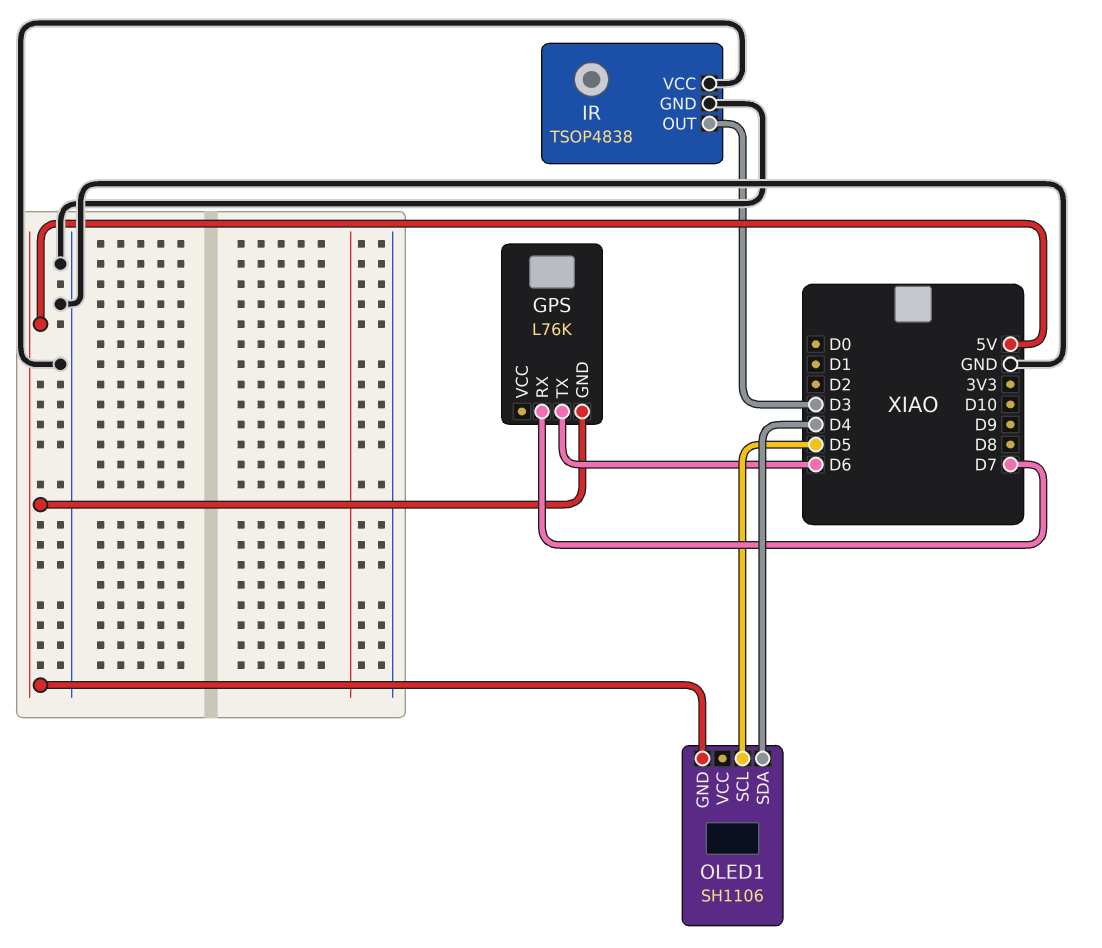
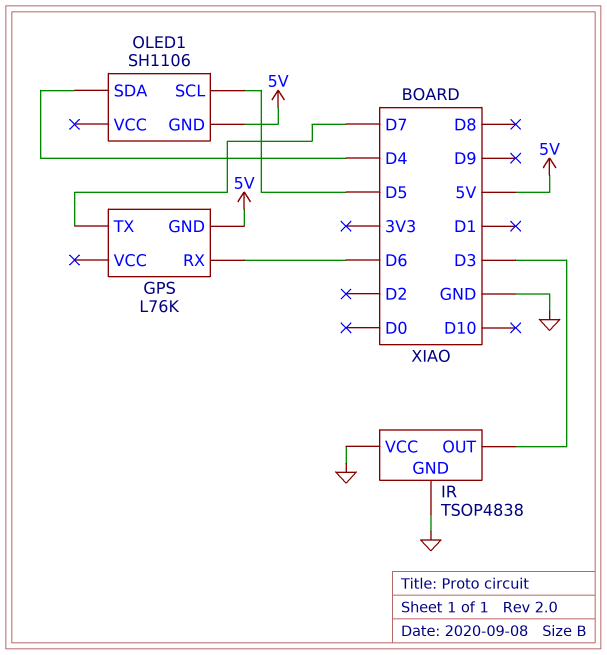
GPS pin RX: D7 -> D6
GPS pin TX: D6 -> D7

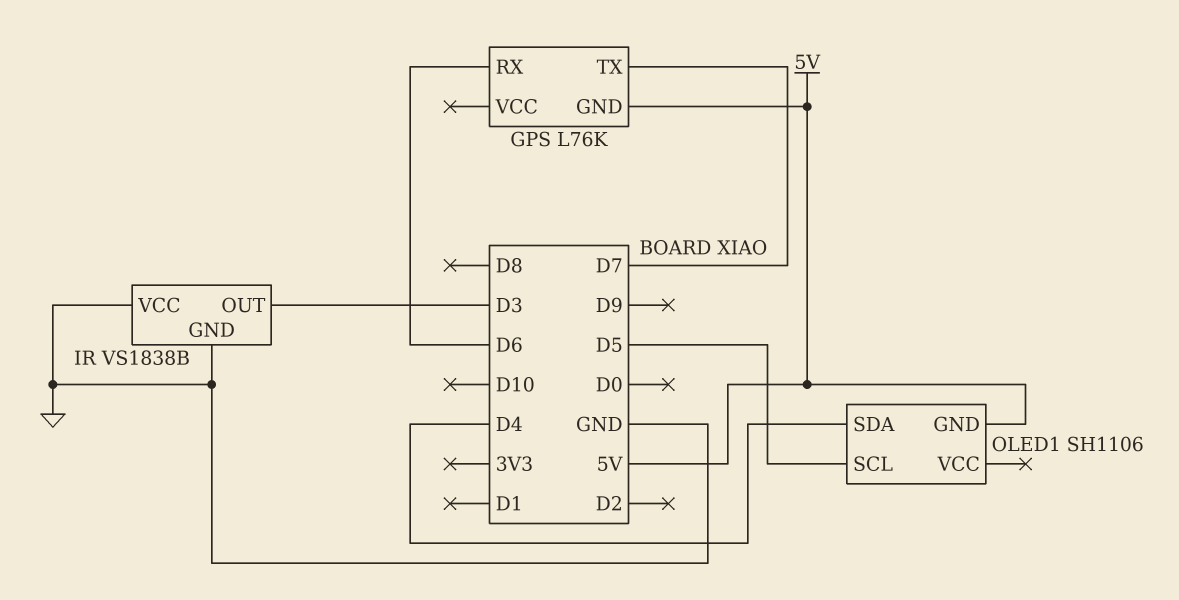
IR: TSOP4838 -> VS1838B

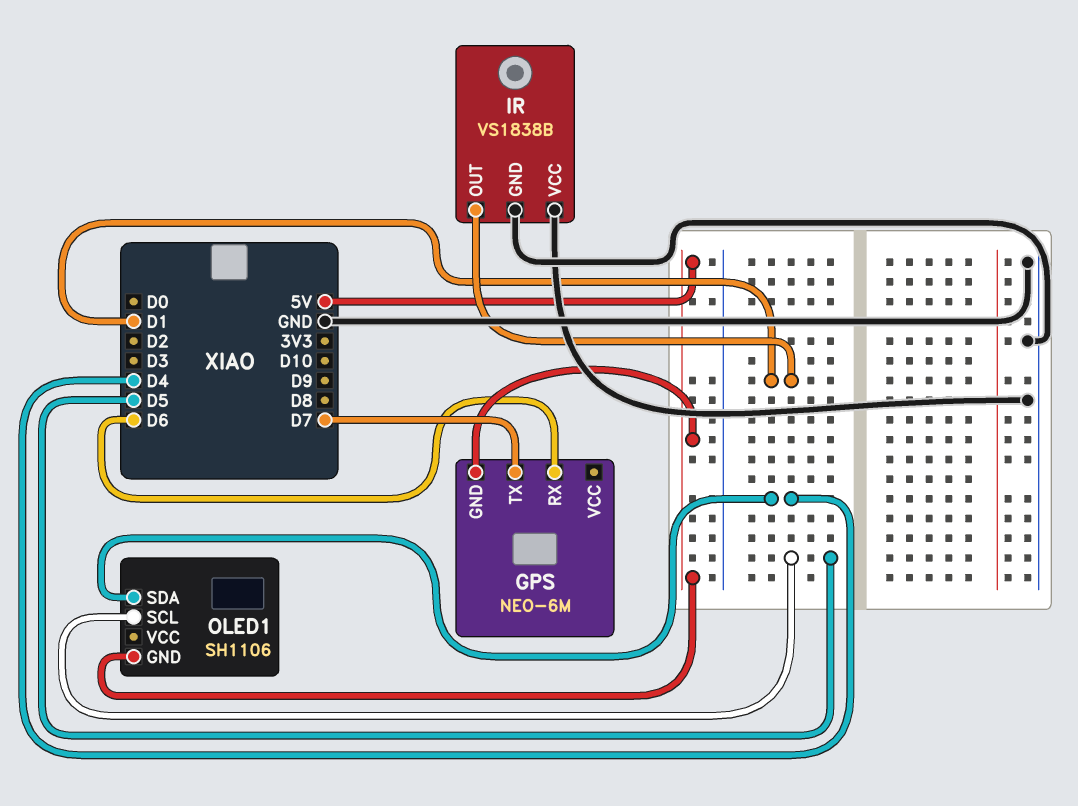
GPS: L76K -> NEO-6M
IR pin OUT: D3 -> D1

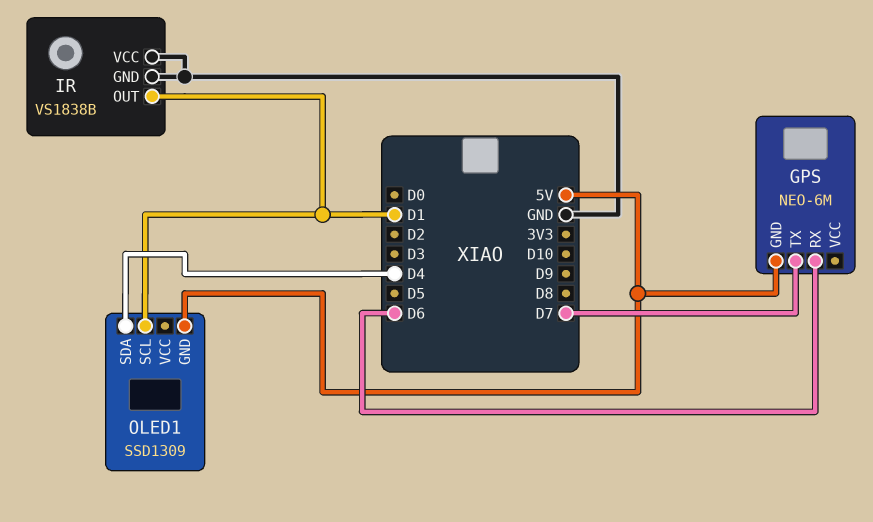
OLED1: SH1106 -> SSD1309
OLED1 pin SCL: D5 -> D1

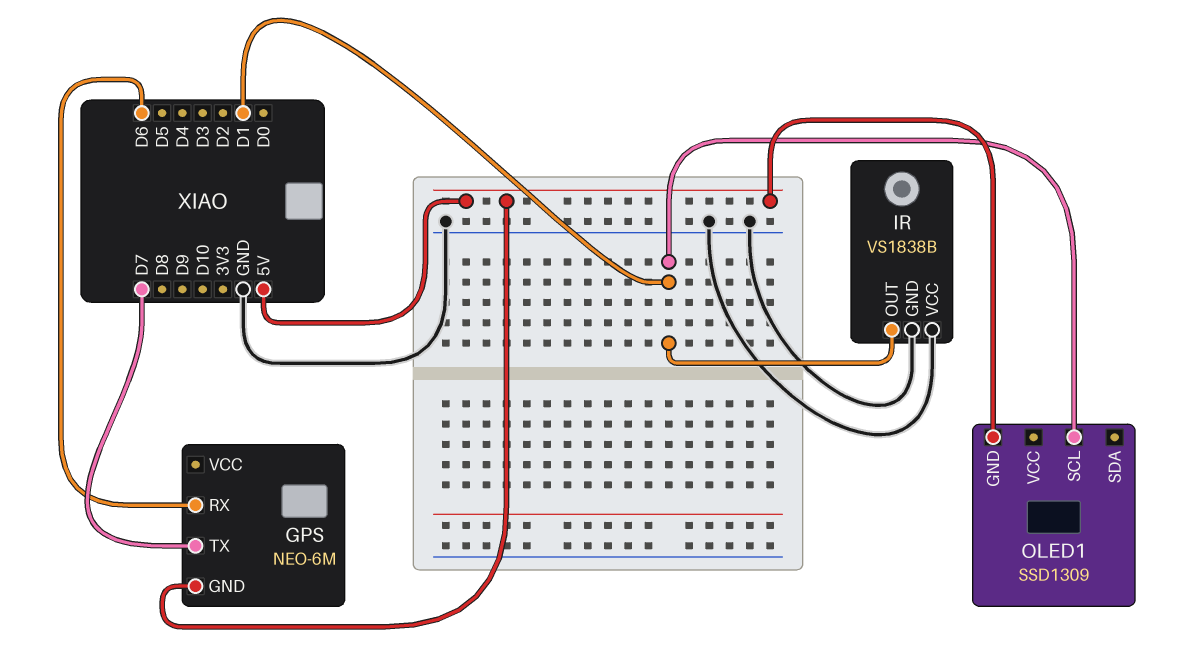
OLED1 pin SDA: D4 -> none

